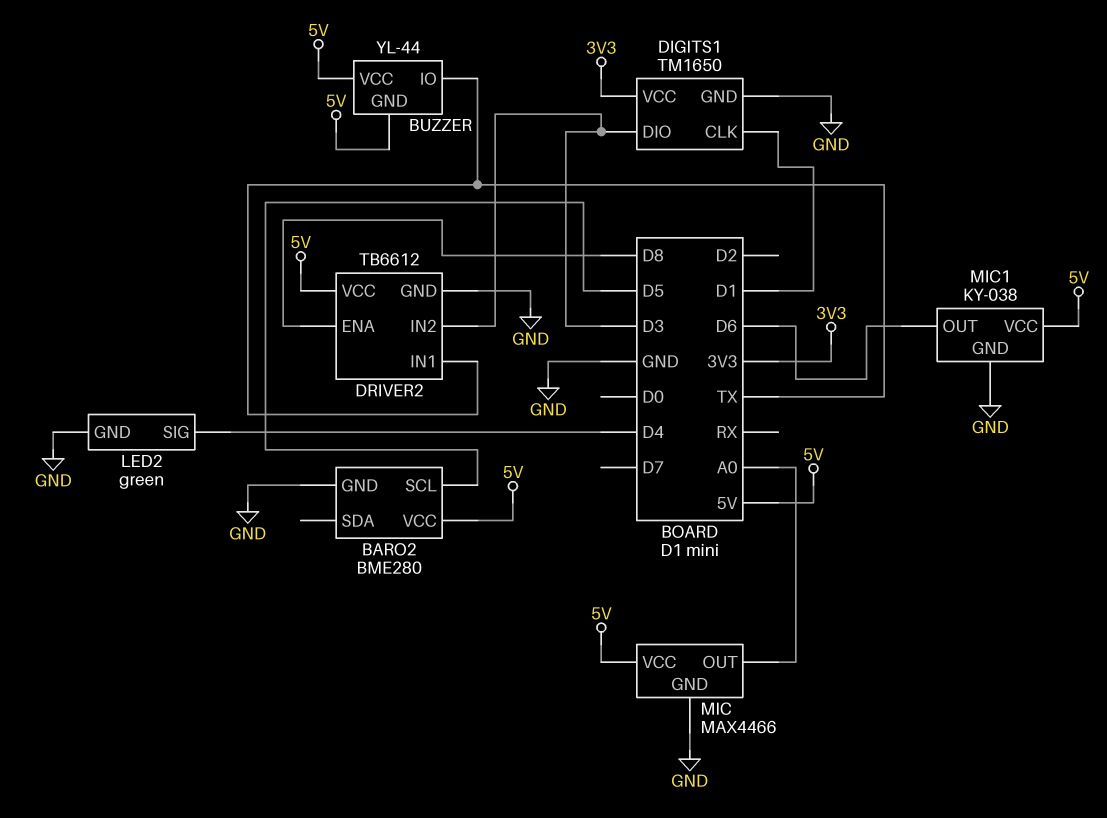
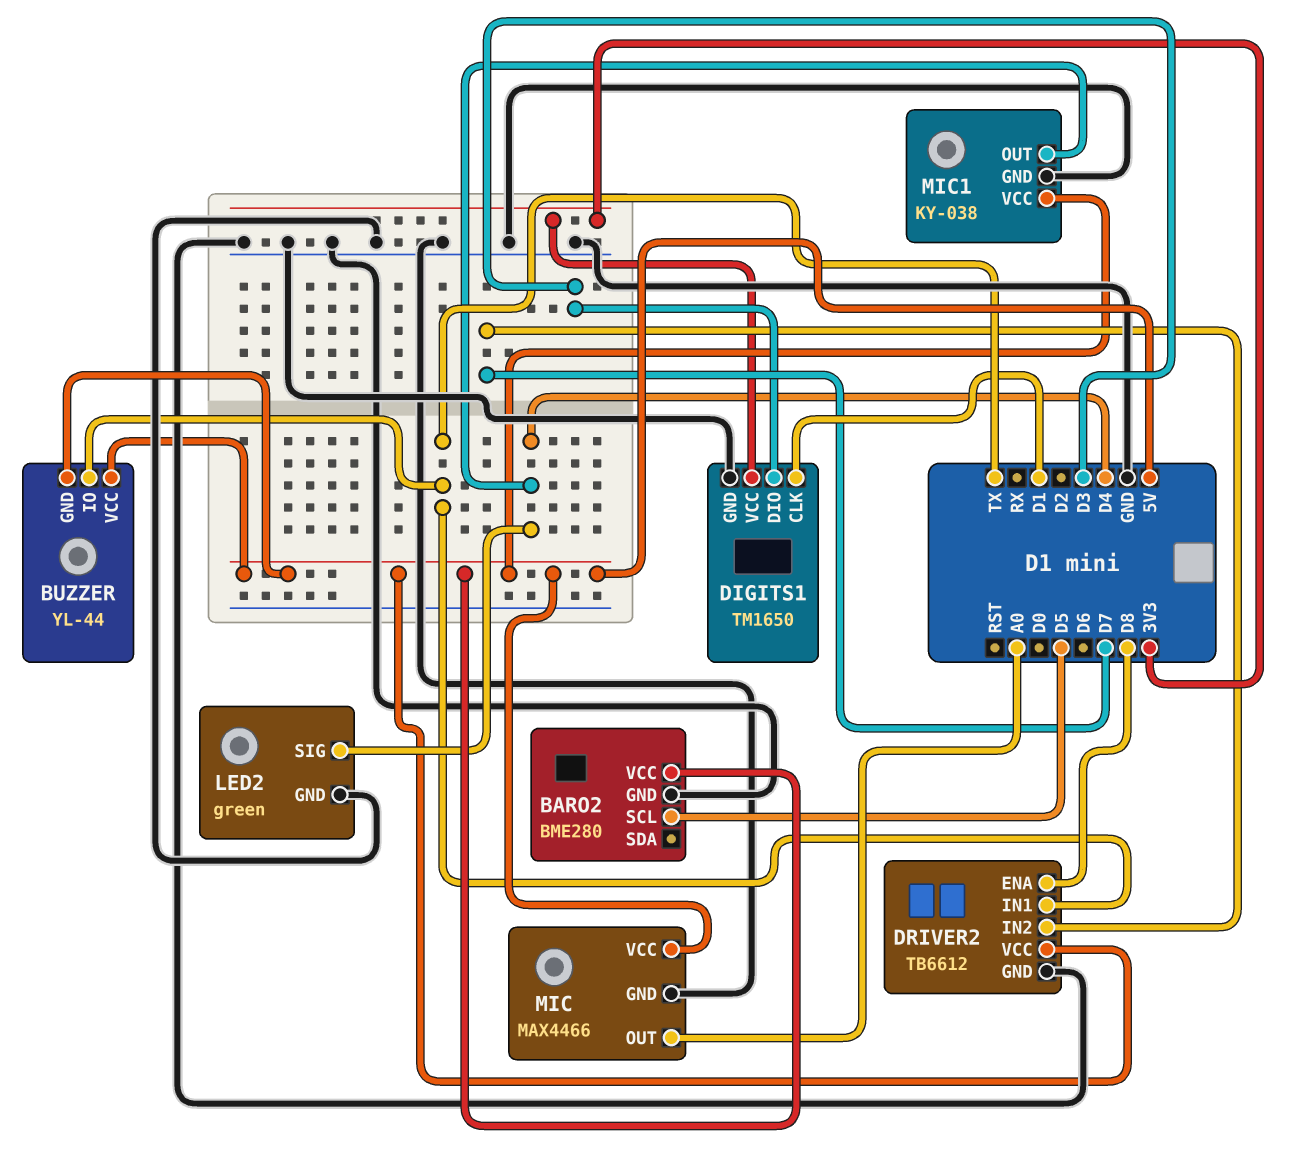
DRIVER2 pin IN2: D3 -> D7
MIC1 pin OUT: D6 -> D4

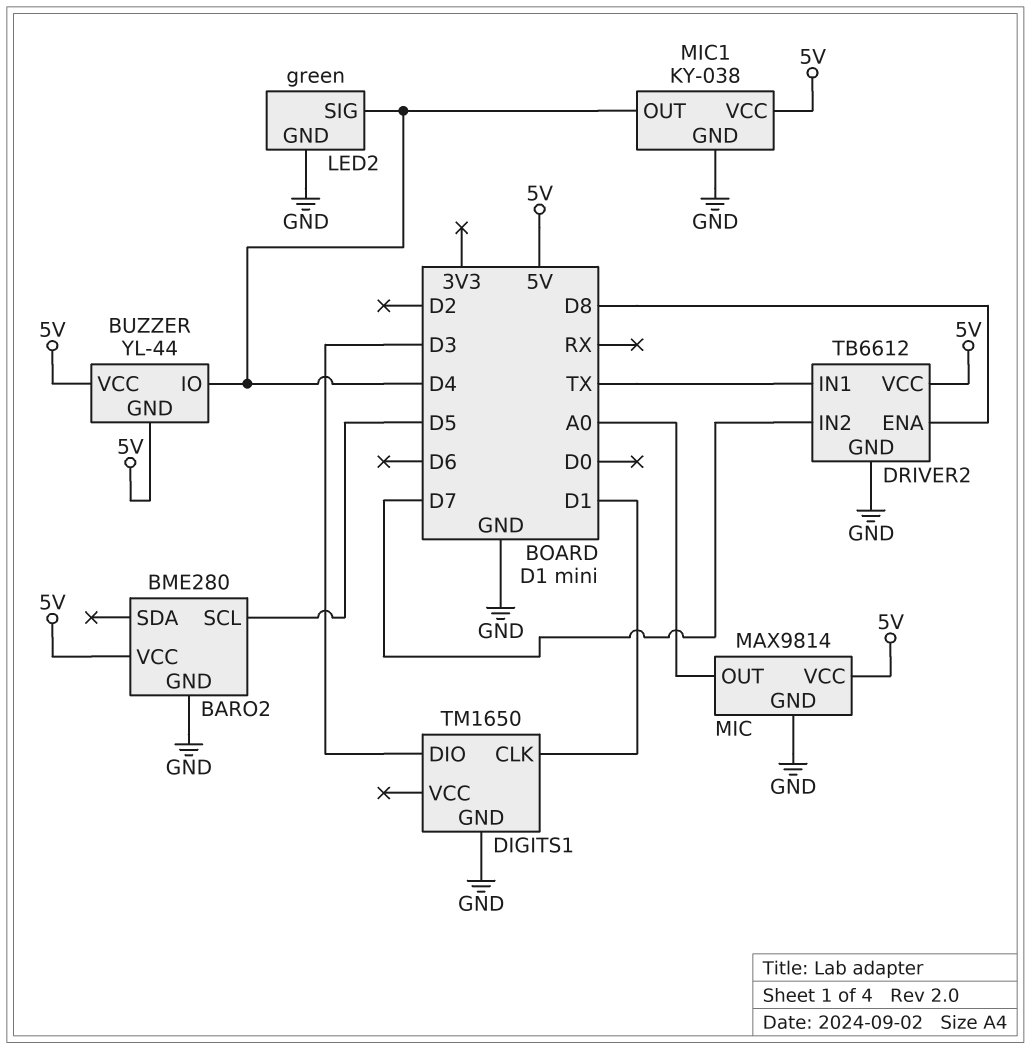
BUZZER pin IO: TX -> D4
DIGITS1 pin VCC: 3V3 -> none
MIC: MAX4466 -> MAX9814

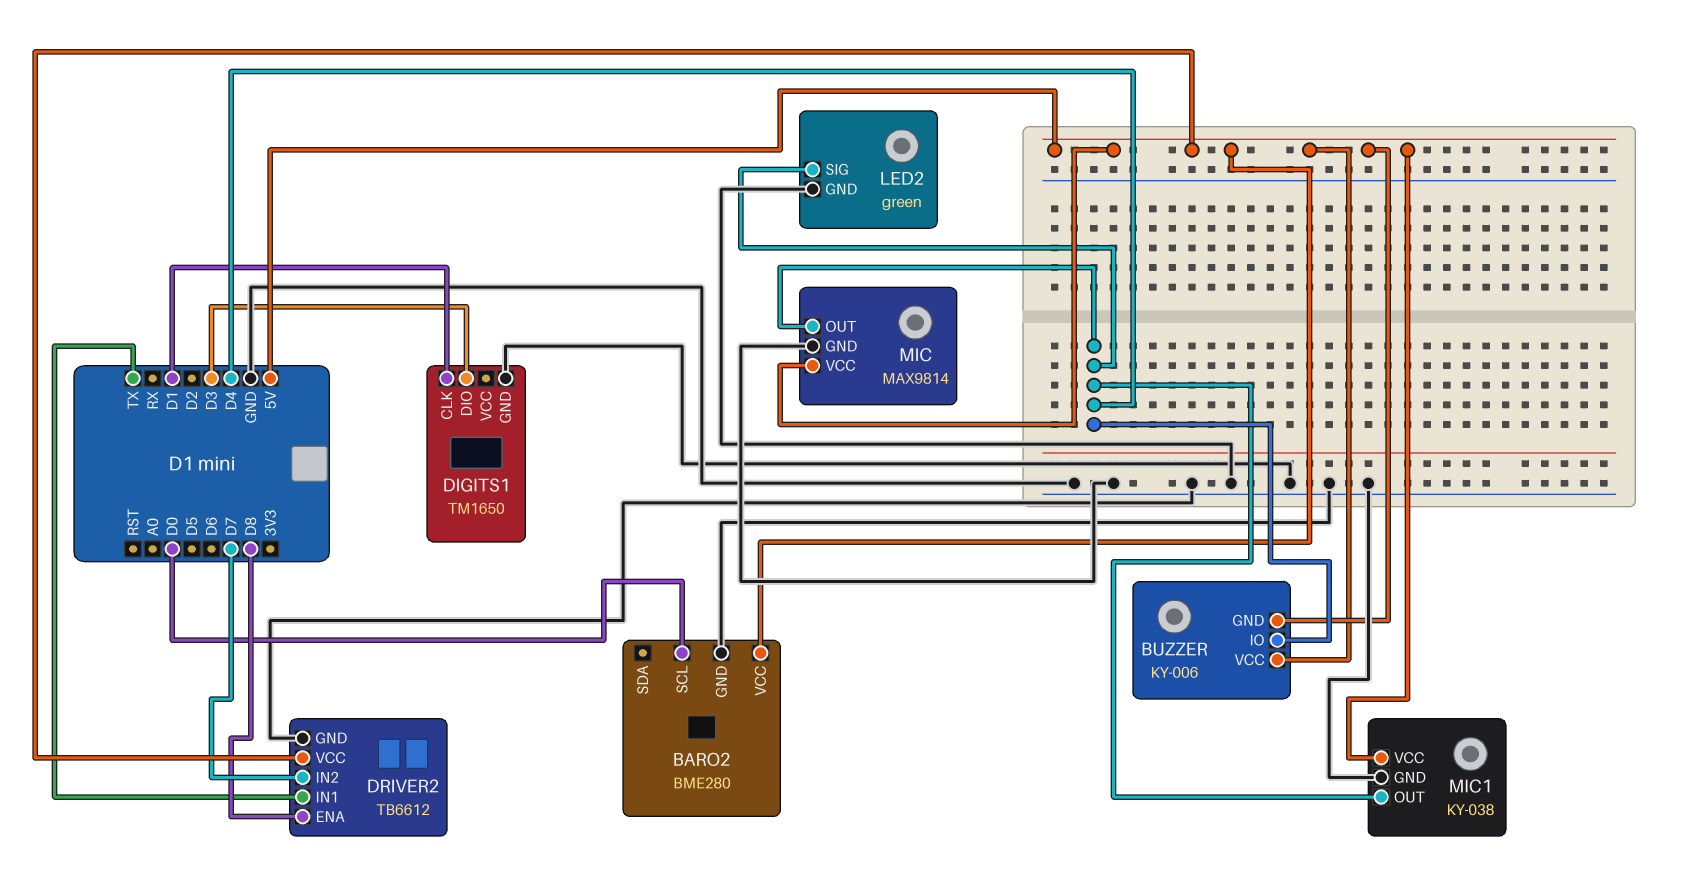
BARO2 pin SCL: D5 -> D0
BUZZER: YL-44 -> KY-006
MIC pin OUT: A0 -> D4

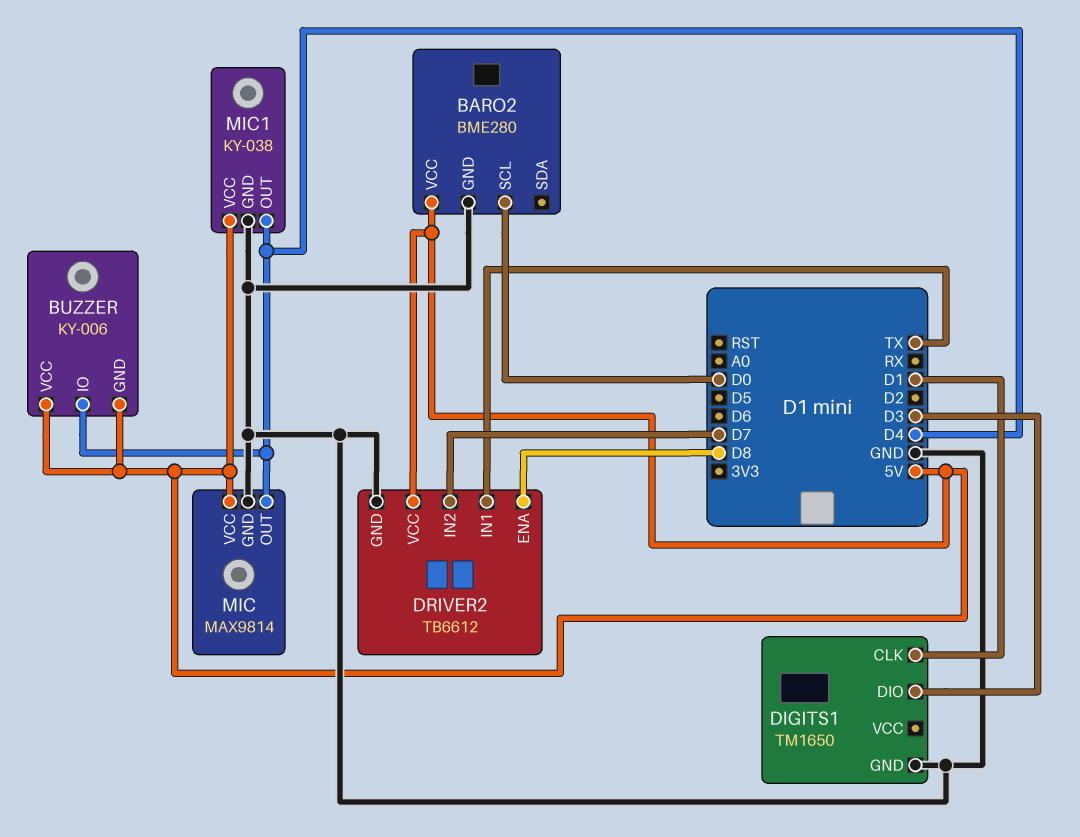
LED2: green -> none
LED2 pin GND: GND -> none
LED2 pin SIG: D4 -> none

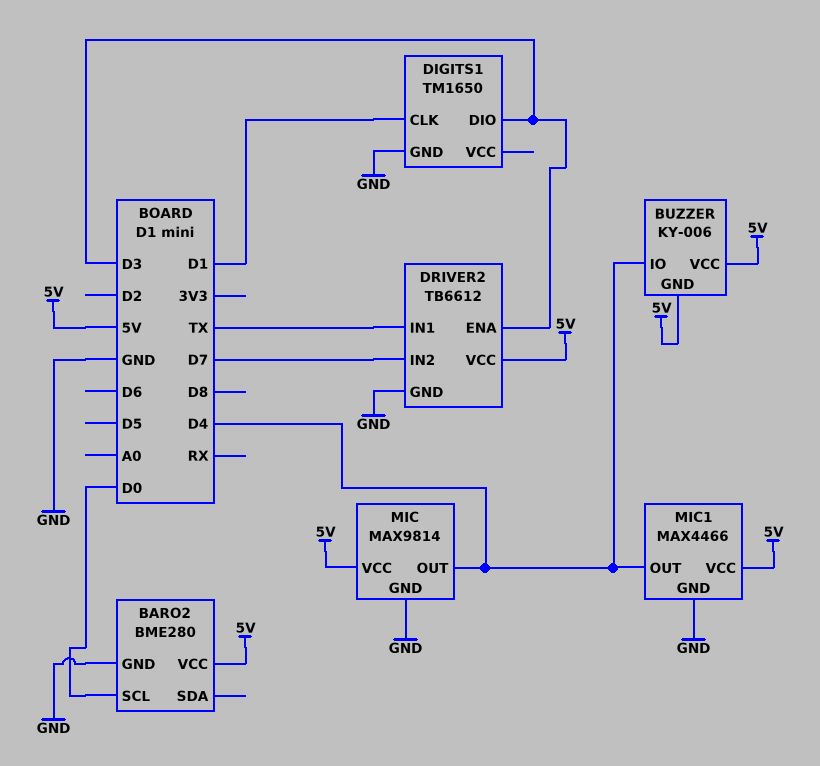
DRIVER2 pin ENA: D8 -> D3
MIC1: KY-038 -> MAX4466

